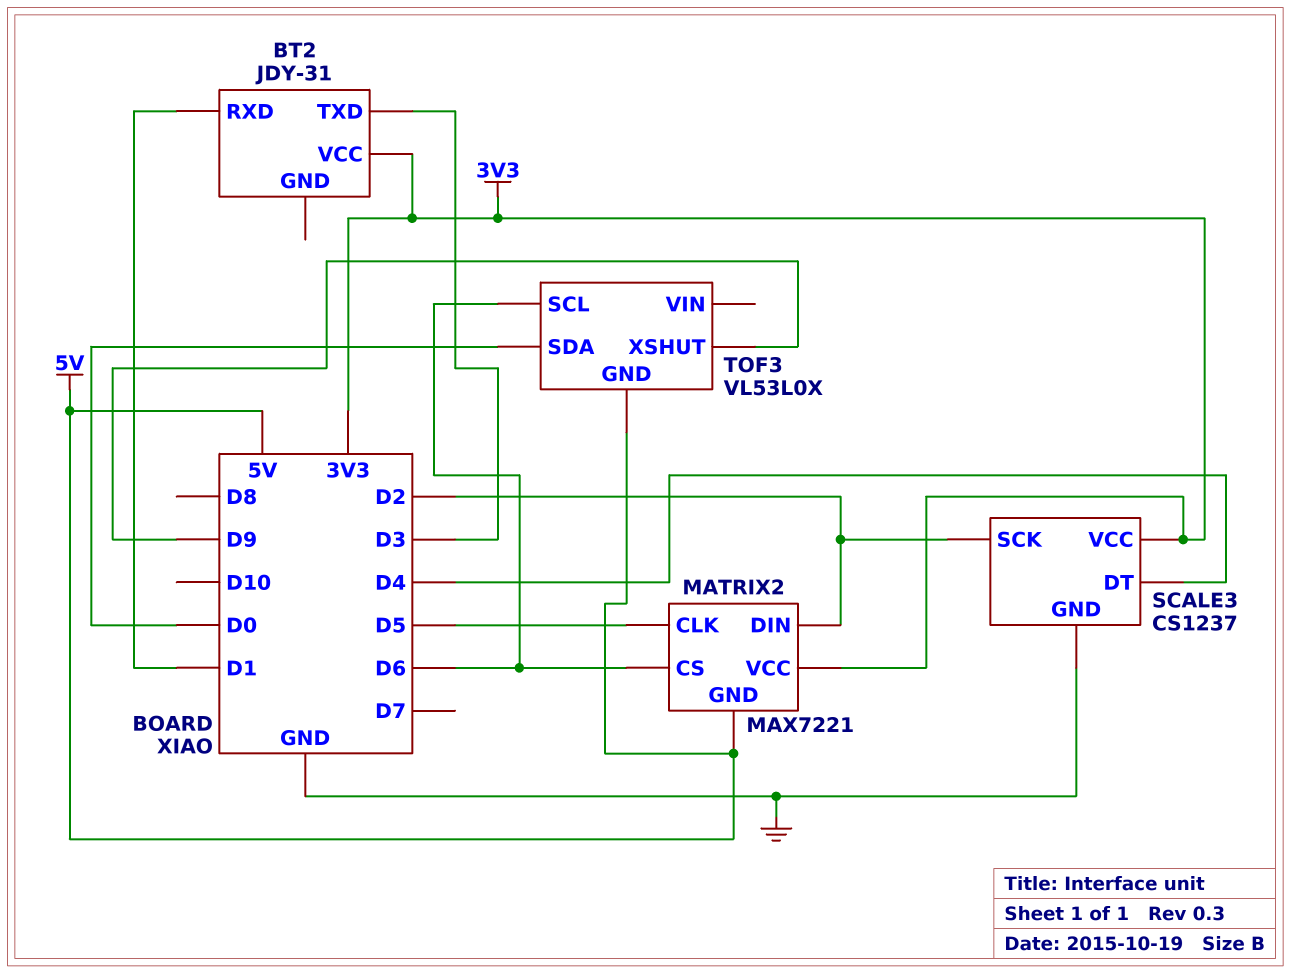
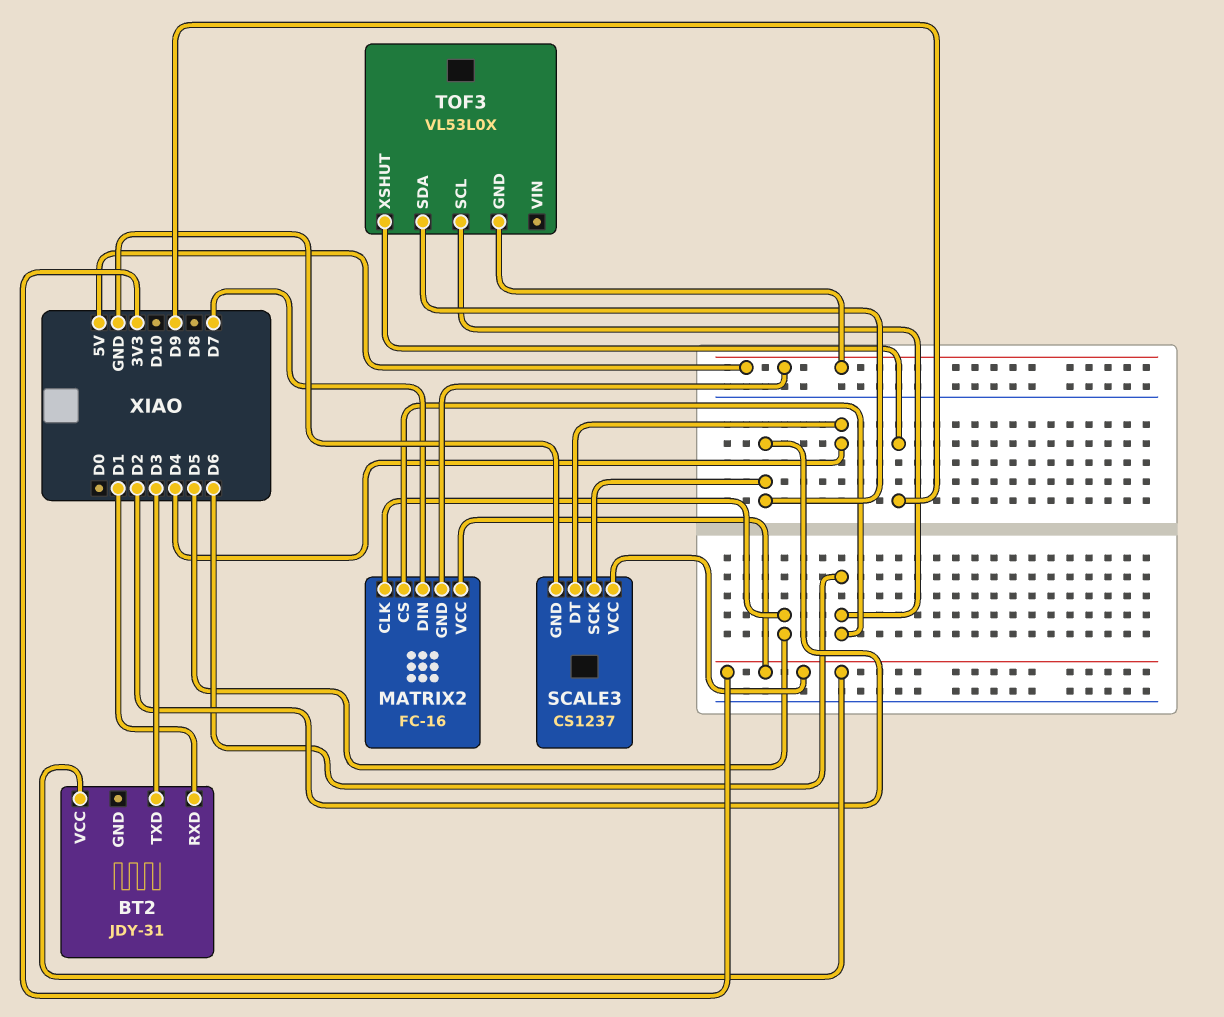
MATRIX2: MAX7221 -> FC-16
MATRIX2 pin DIN: D2 -> D7
TOF3 pin SDA: D0 -> D2

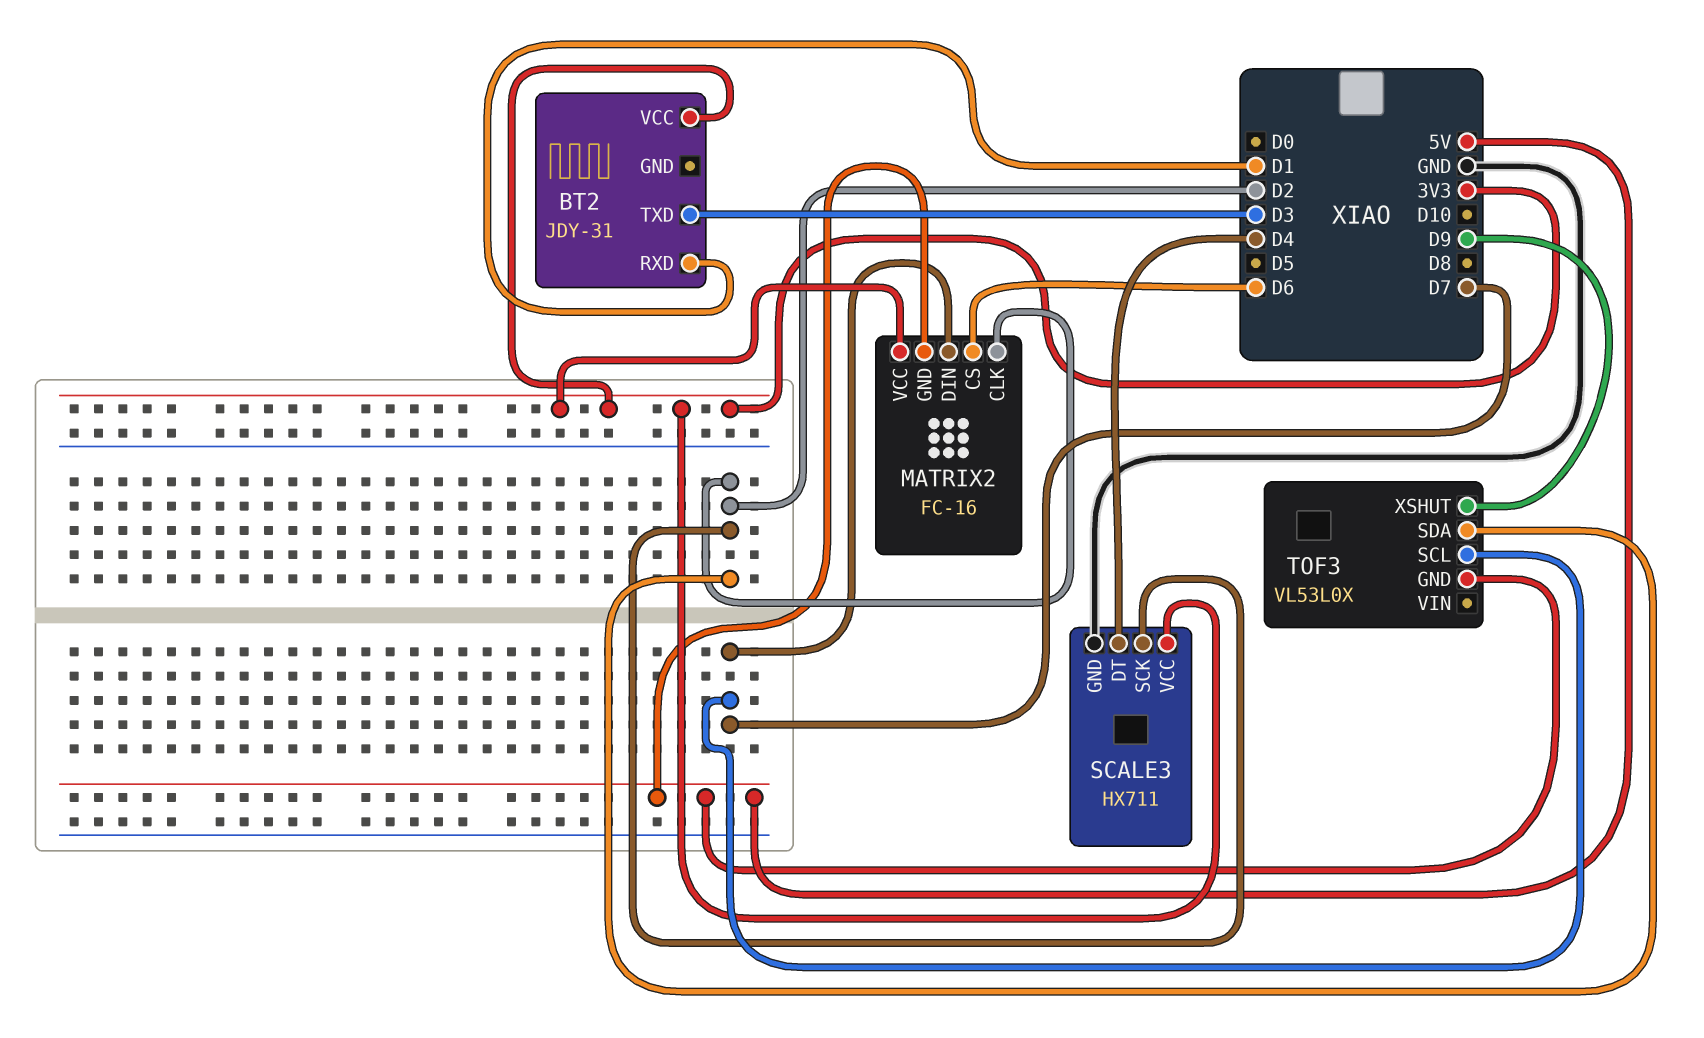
MATRIX2 pin CLK: D5 -> D2
SCALE3: CS1237 -> HX711
TOF3 pin SCL: D6 -> D7

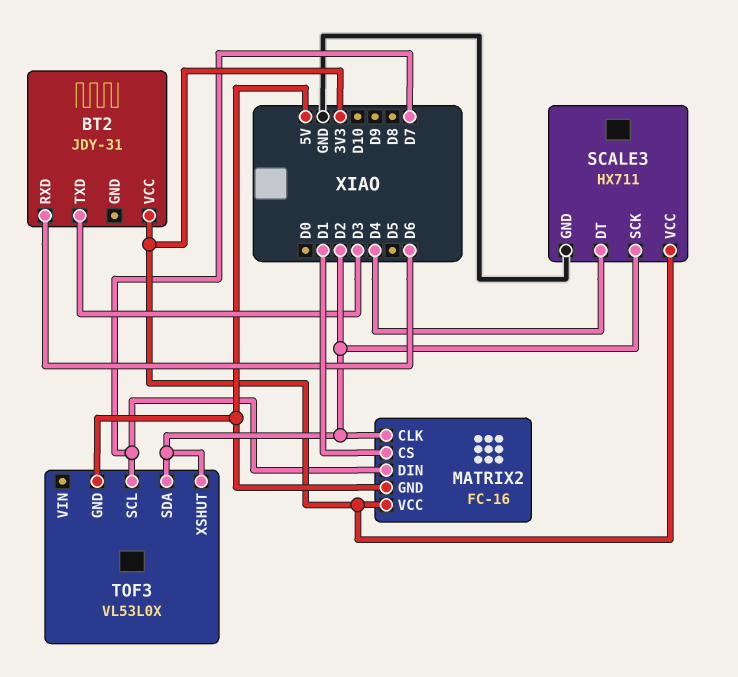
BT2 pin RXD: D1 -> D6
MATRIX2 pin CS: D6 -> D1
TOF3 pin XSHUT: D9 -> D2

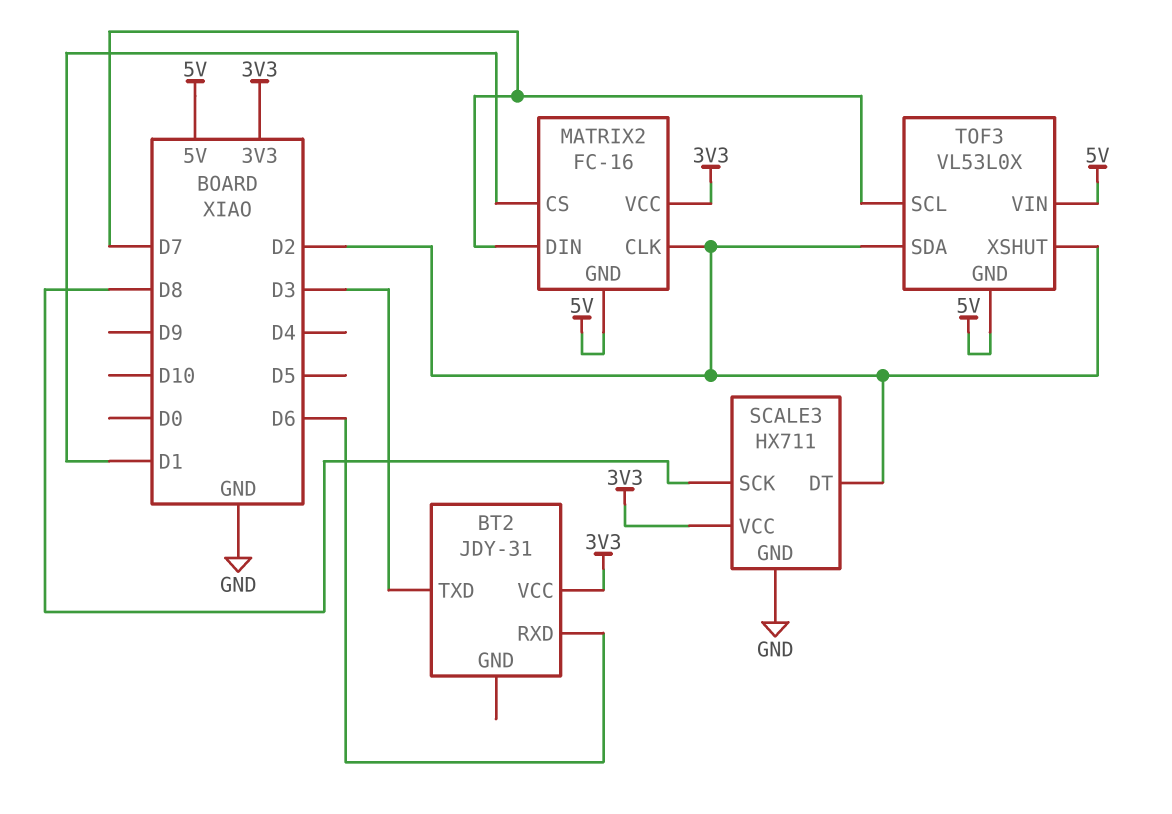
SCALE3 pin DT: D4 -> D2
SCALE3 pin SCK: D2 -> D8
TOF3 pin VIN: none -> 5V

